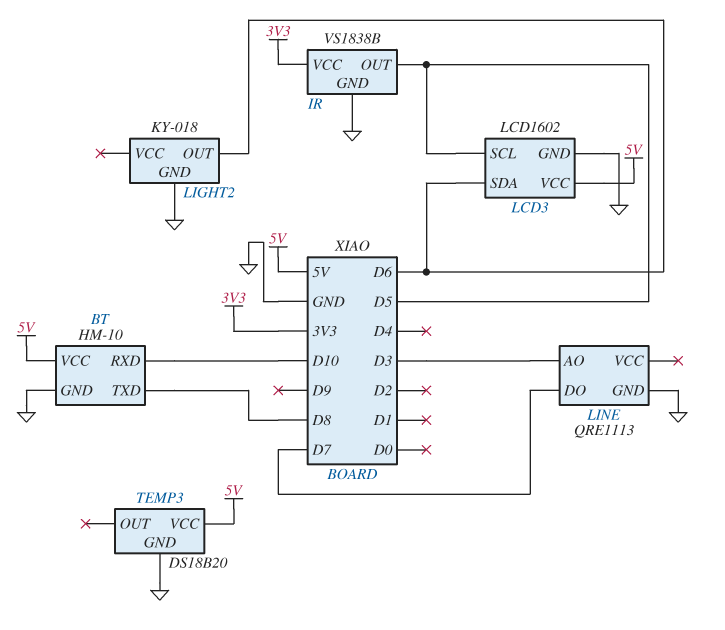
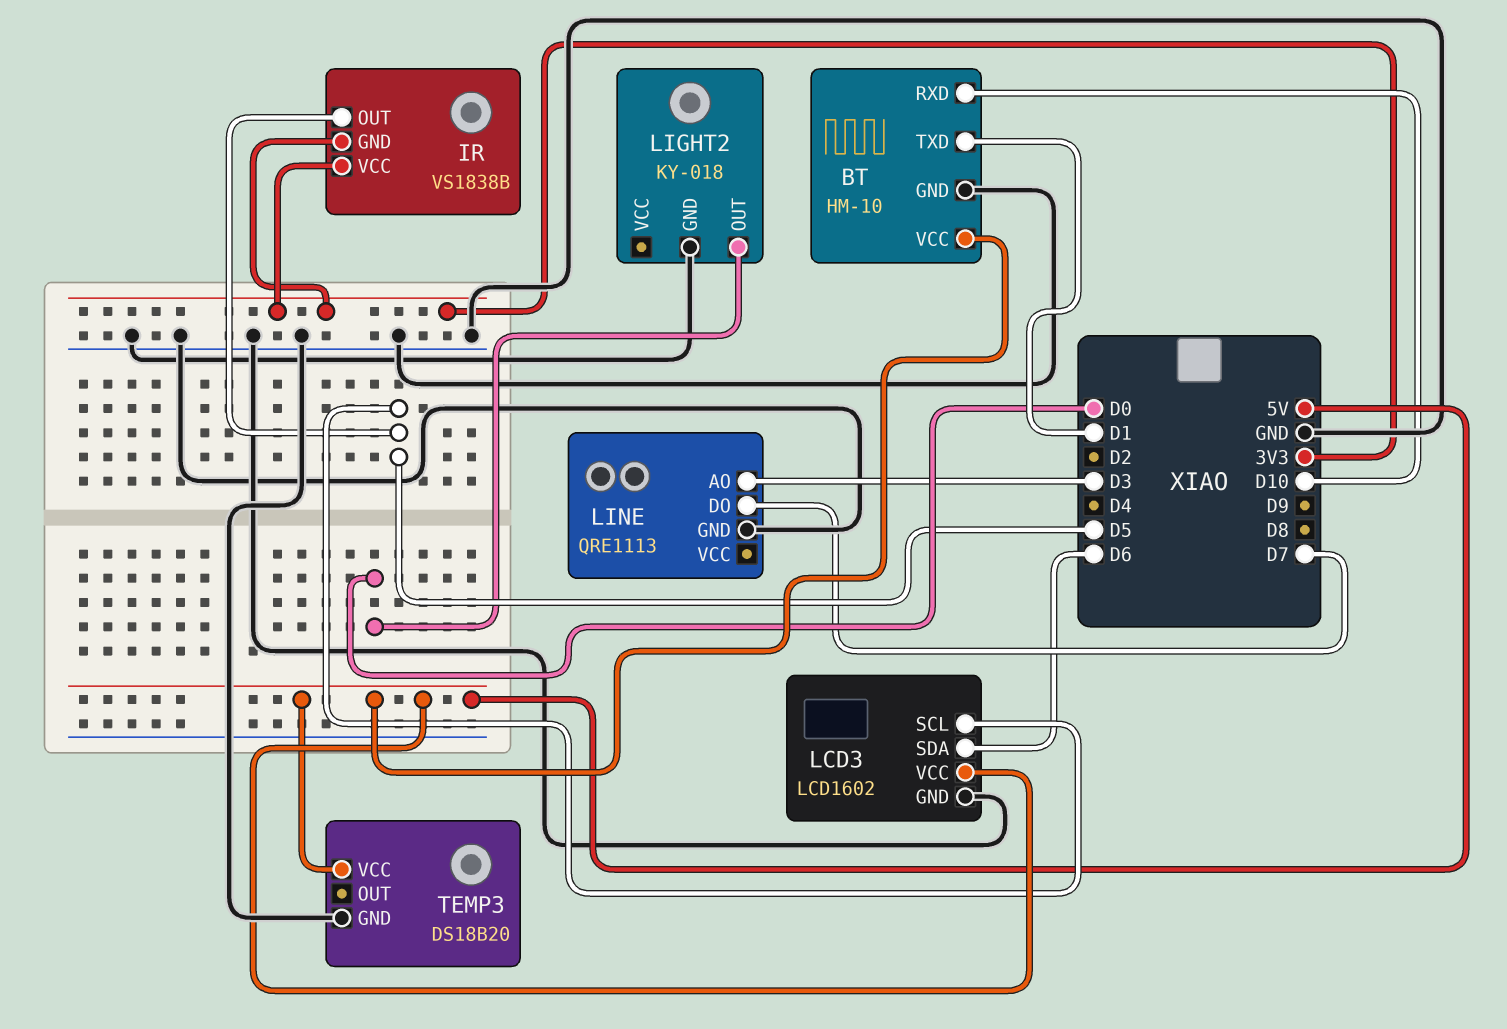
BT pin TXD: D8 -> D1
IR pin GND: GND -> 3V3
LIGHT2 pin OUT: D6 -> D0

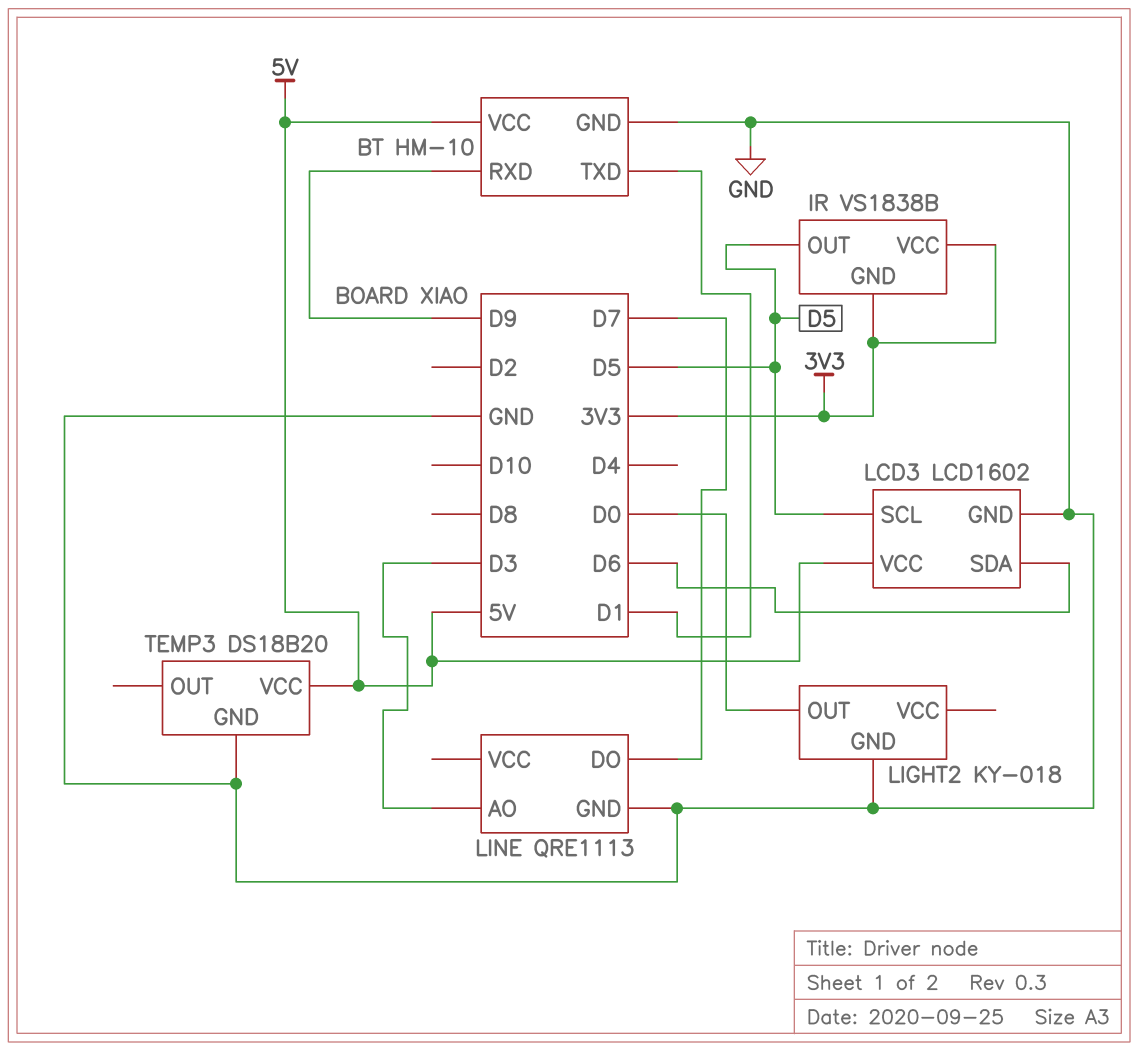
BT pin RXD: D10 -> D9

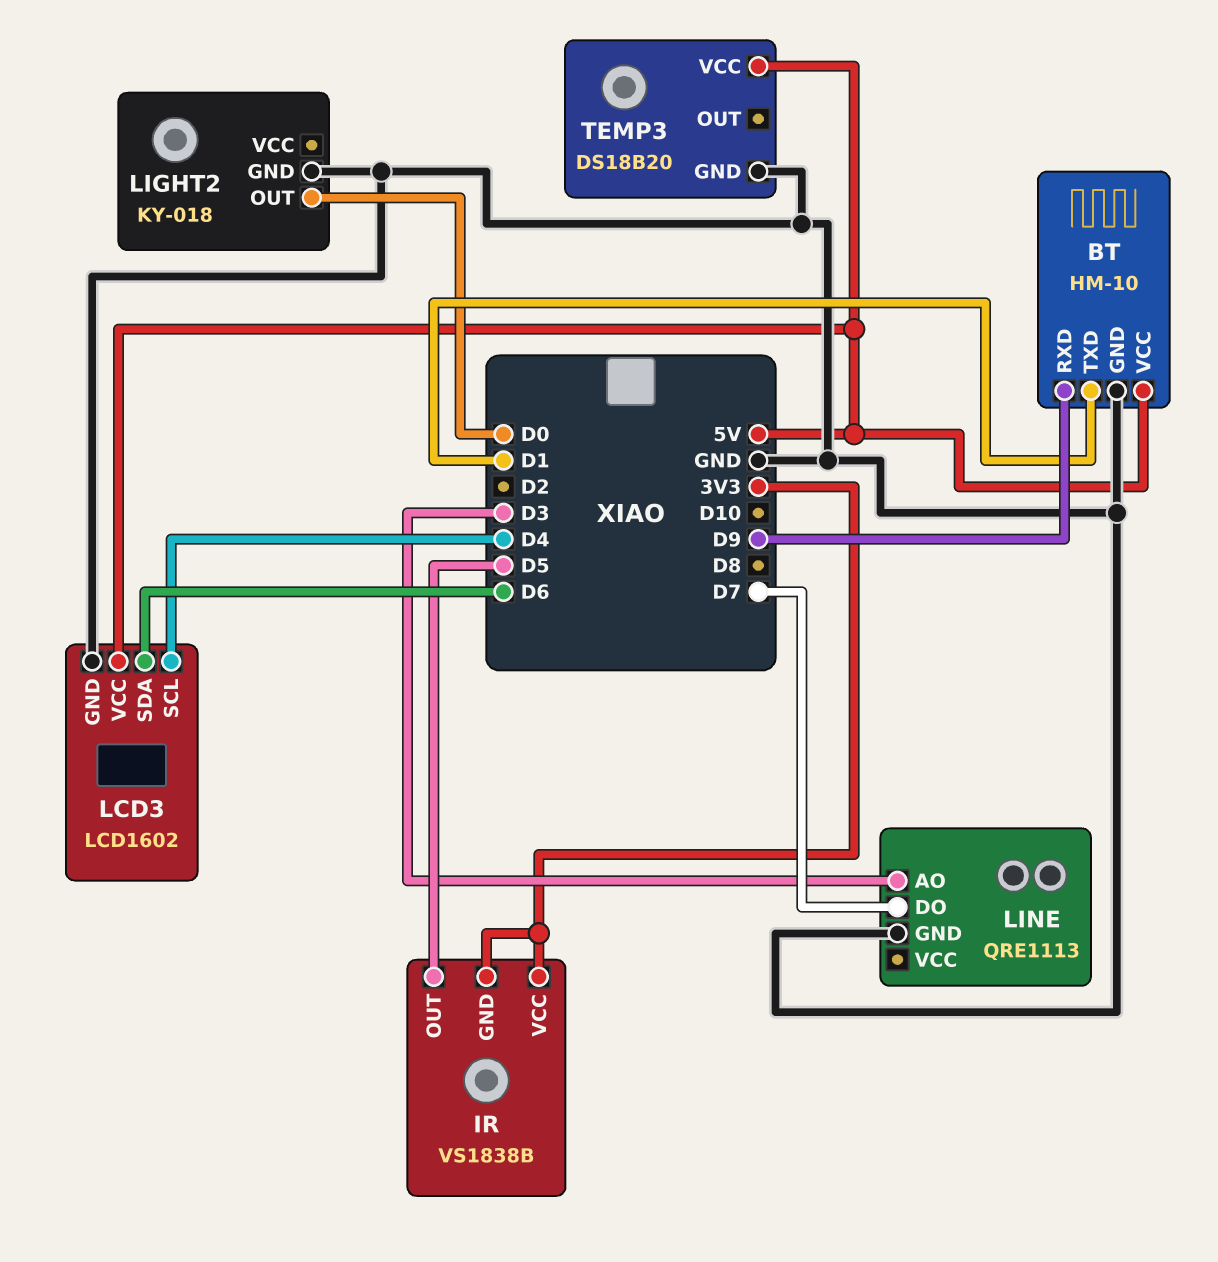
LCD3 pin SCL: D5 -> D4

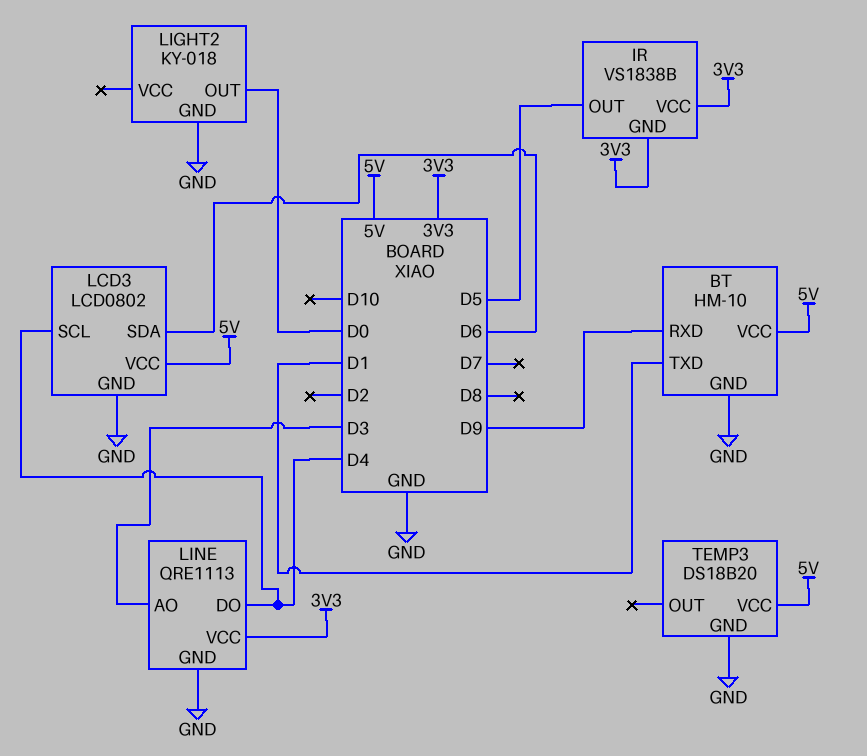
LCD3: LCD1602 -> LCD0802
LINE pin DO: D7 -> D4
LINE pin VCC: none -> 3V3

